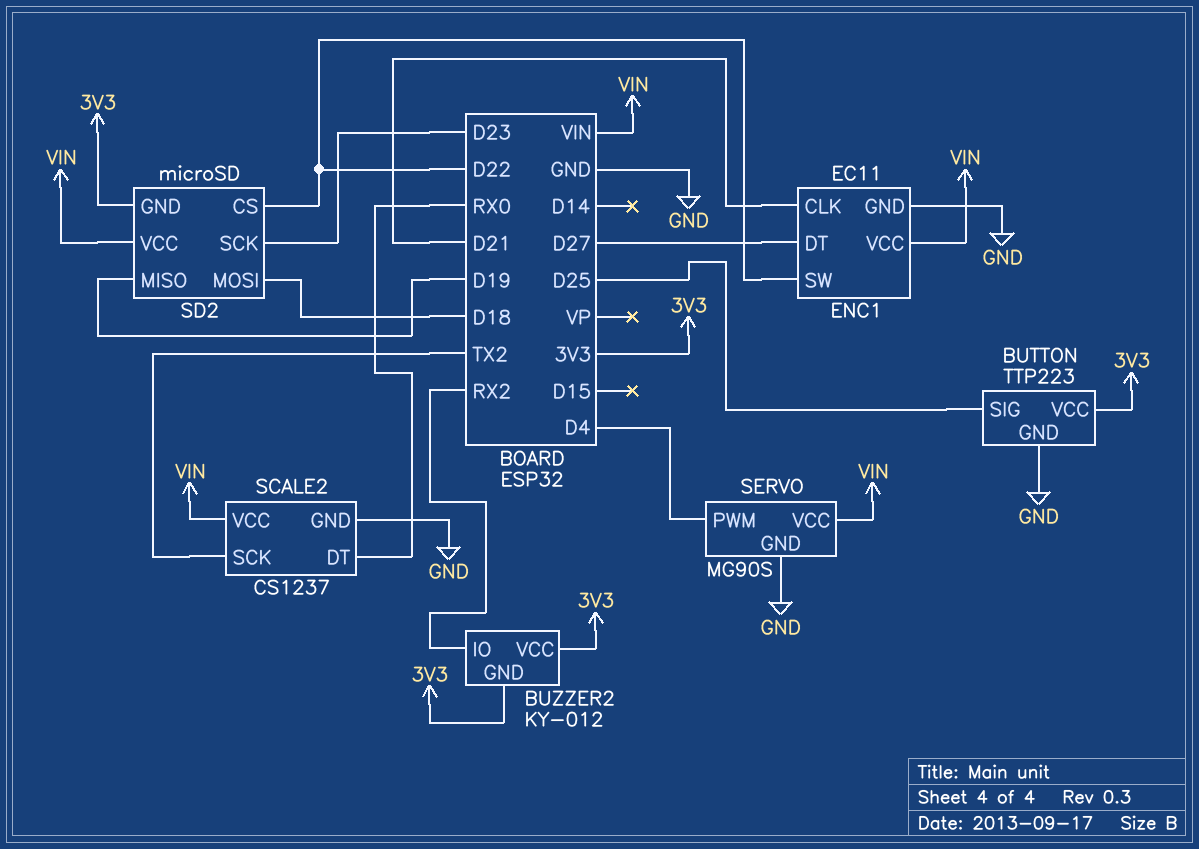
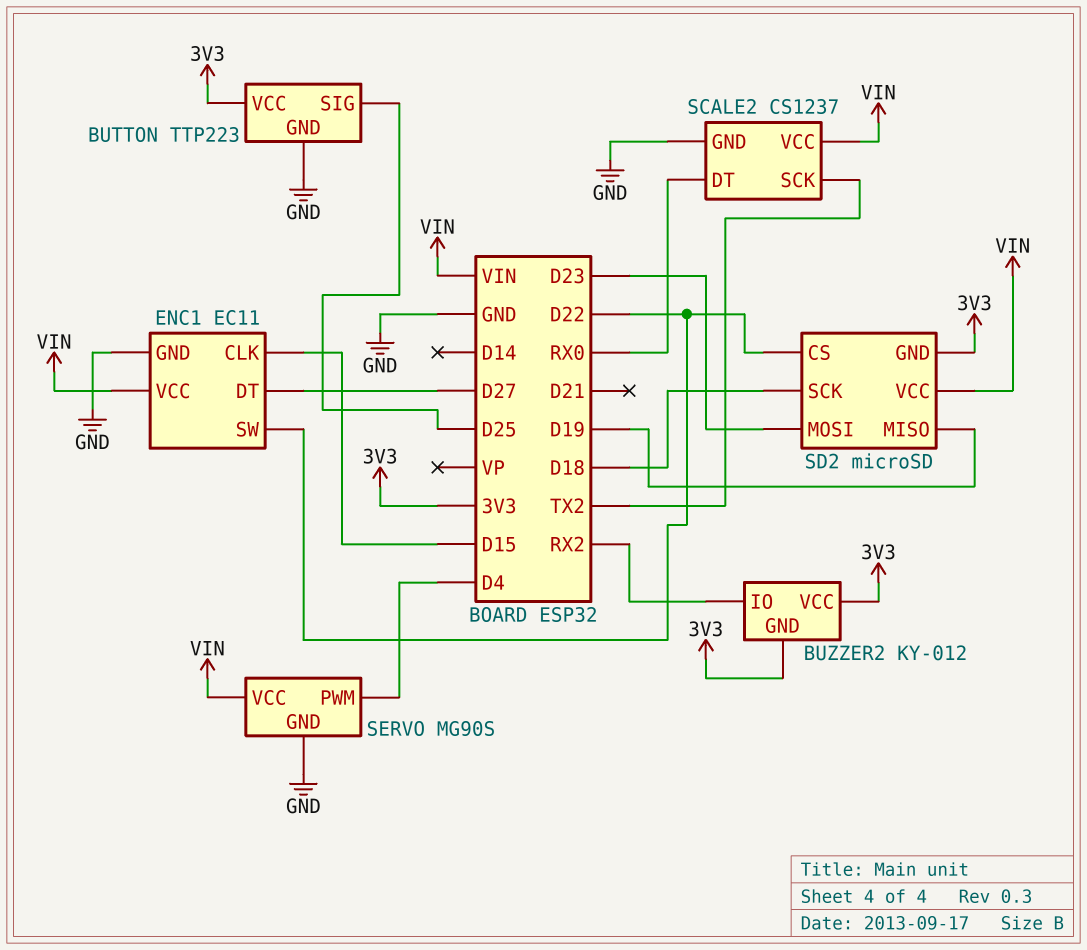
ENC1 pin CLK: D21 -> D15
SD2 pin MOSI: D18 -> D23
SD2 pin SCK: D23 -> D18

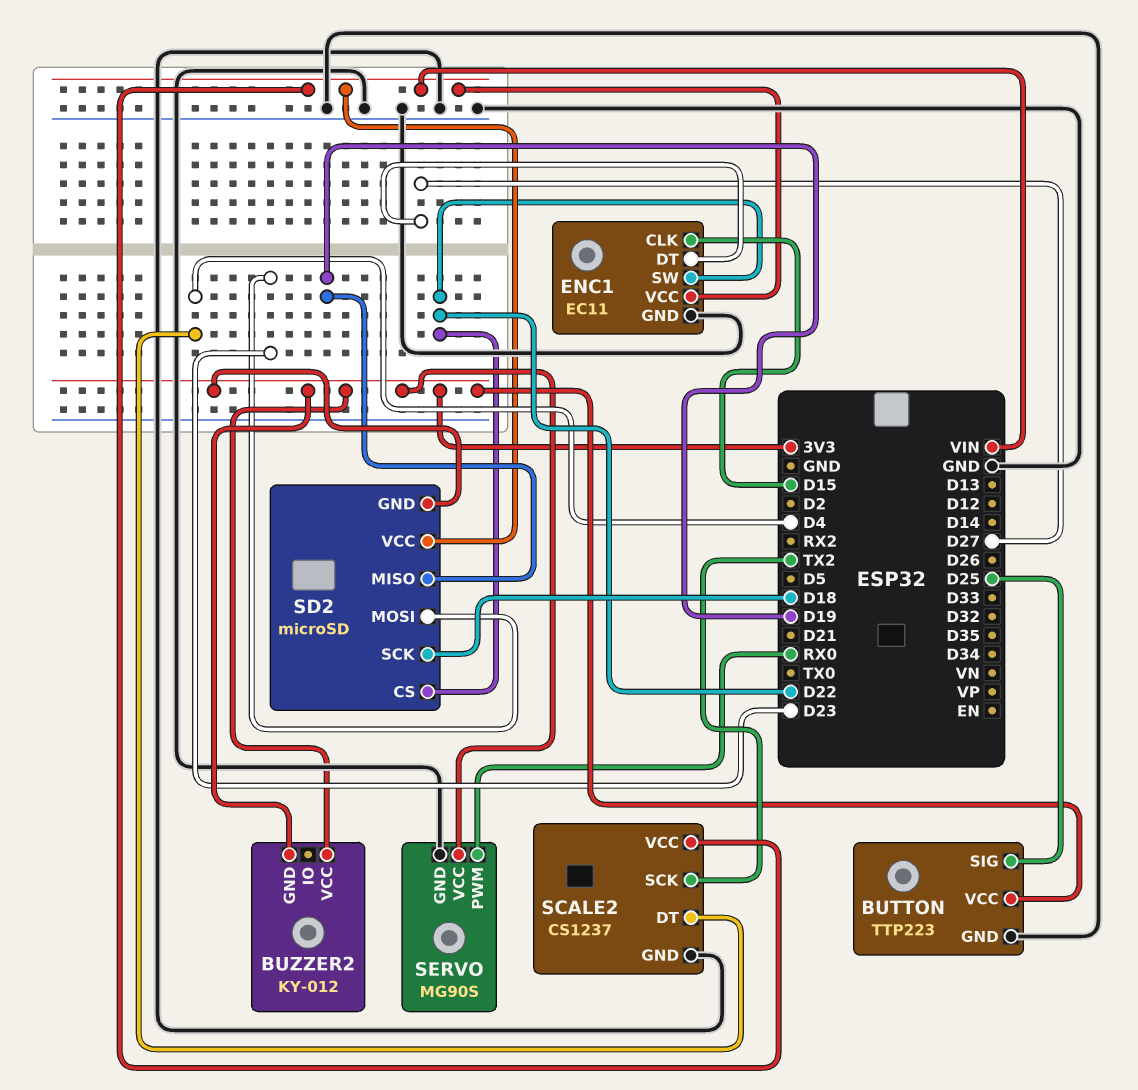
BUZZER2 pin IO: RX2 -> none
SCALE2 pin DT: RX0 -> D4
SERVO pin PWM: D4 -> RX0
SERVO pin VCC: VIN -> 3V3

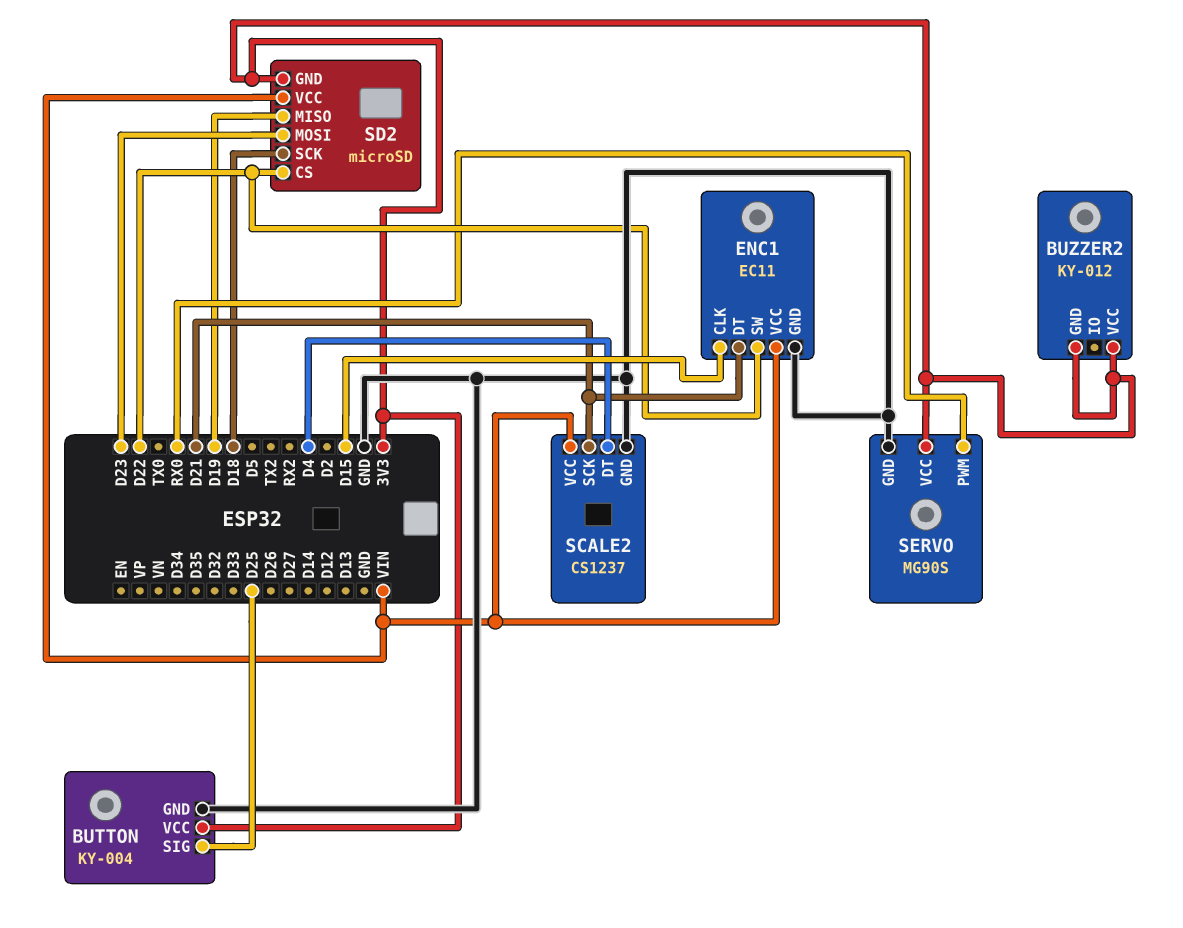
BUTTON: TTP223 -> KY-004
ENC1 pin DT: D27 -> D21
SCALE2 pin SCK: TX2 -> D21

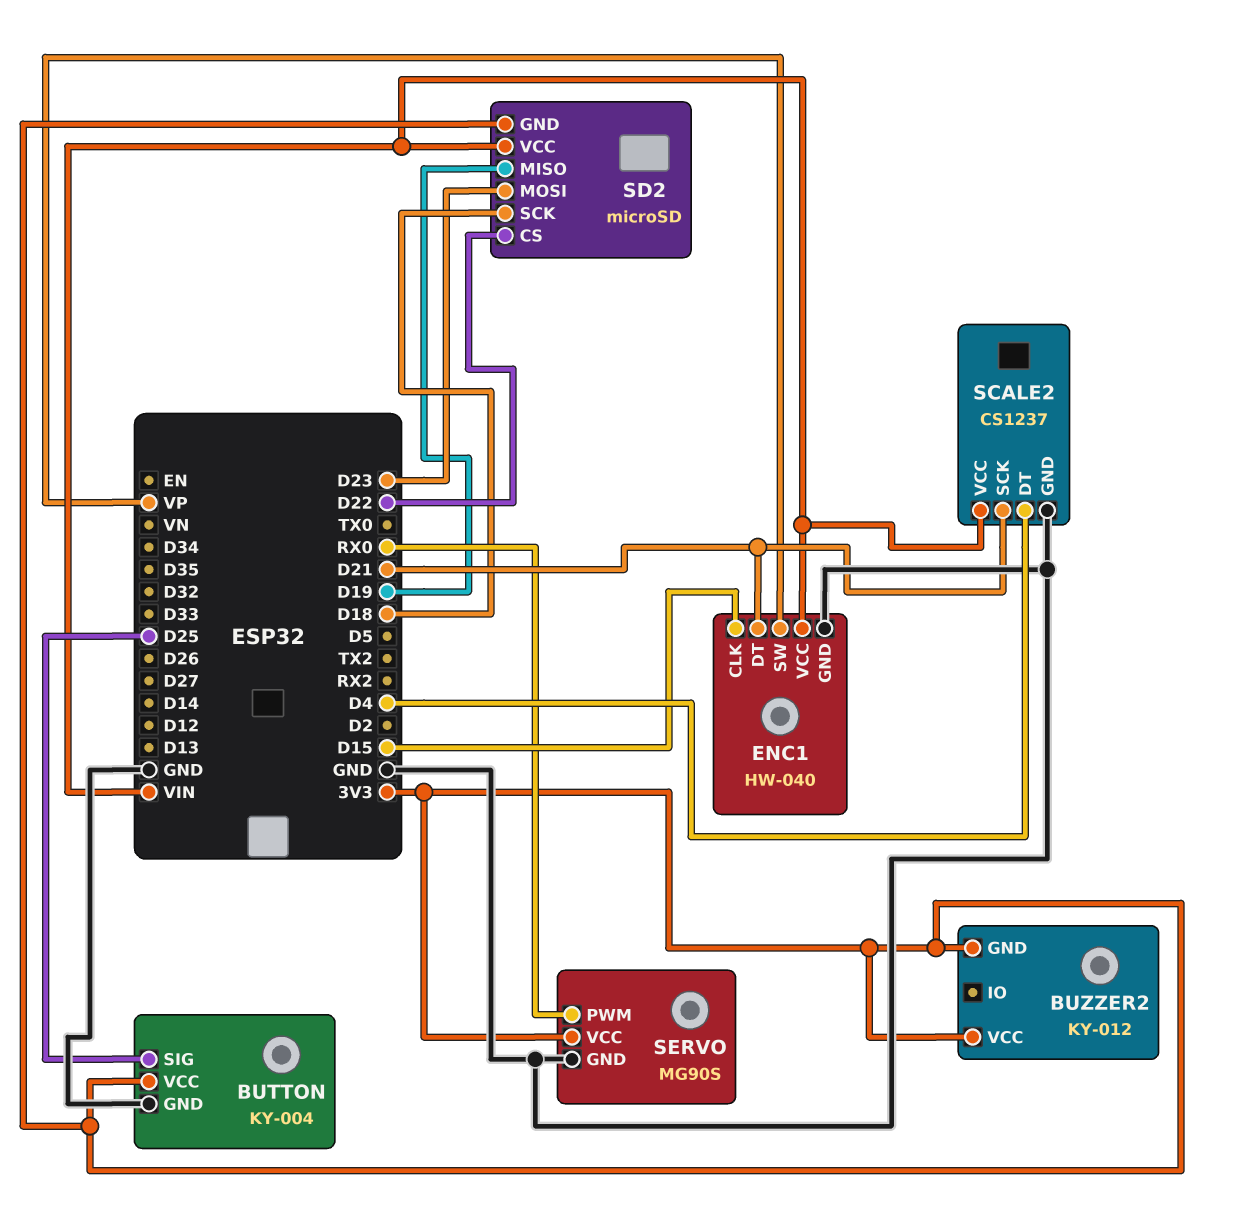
ENC1: EC11 -> HW-040
ENC1 pin SW: D22 -> VP

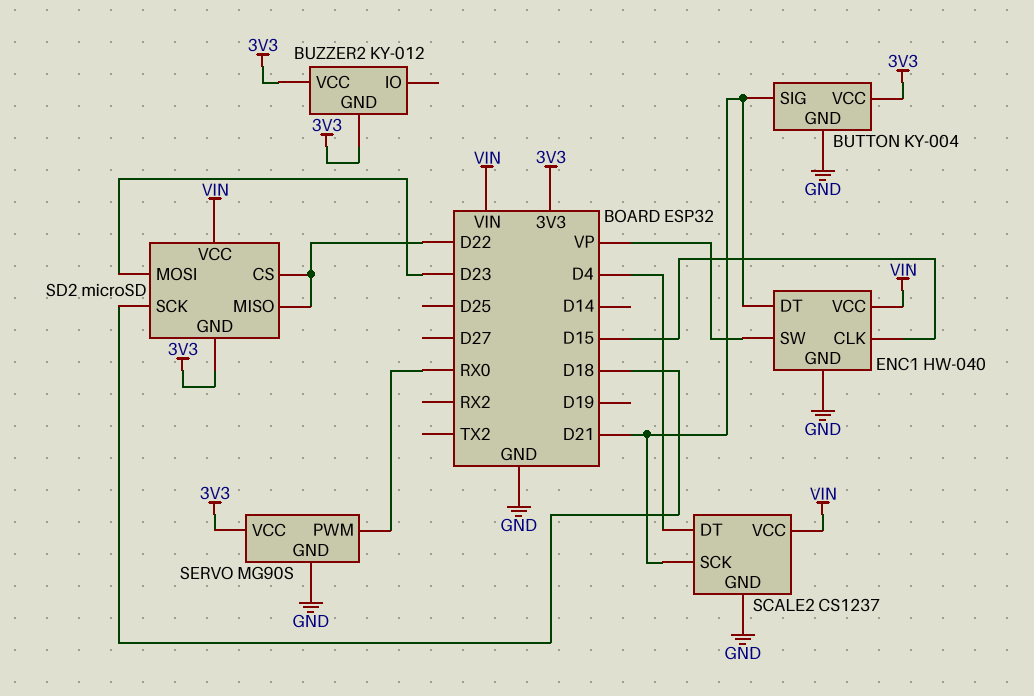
BUTTON pin SIG: D25 -> D21
SD2 pin MISO: D19 -> D22

